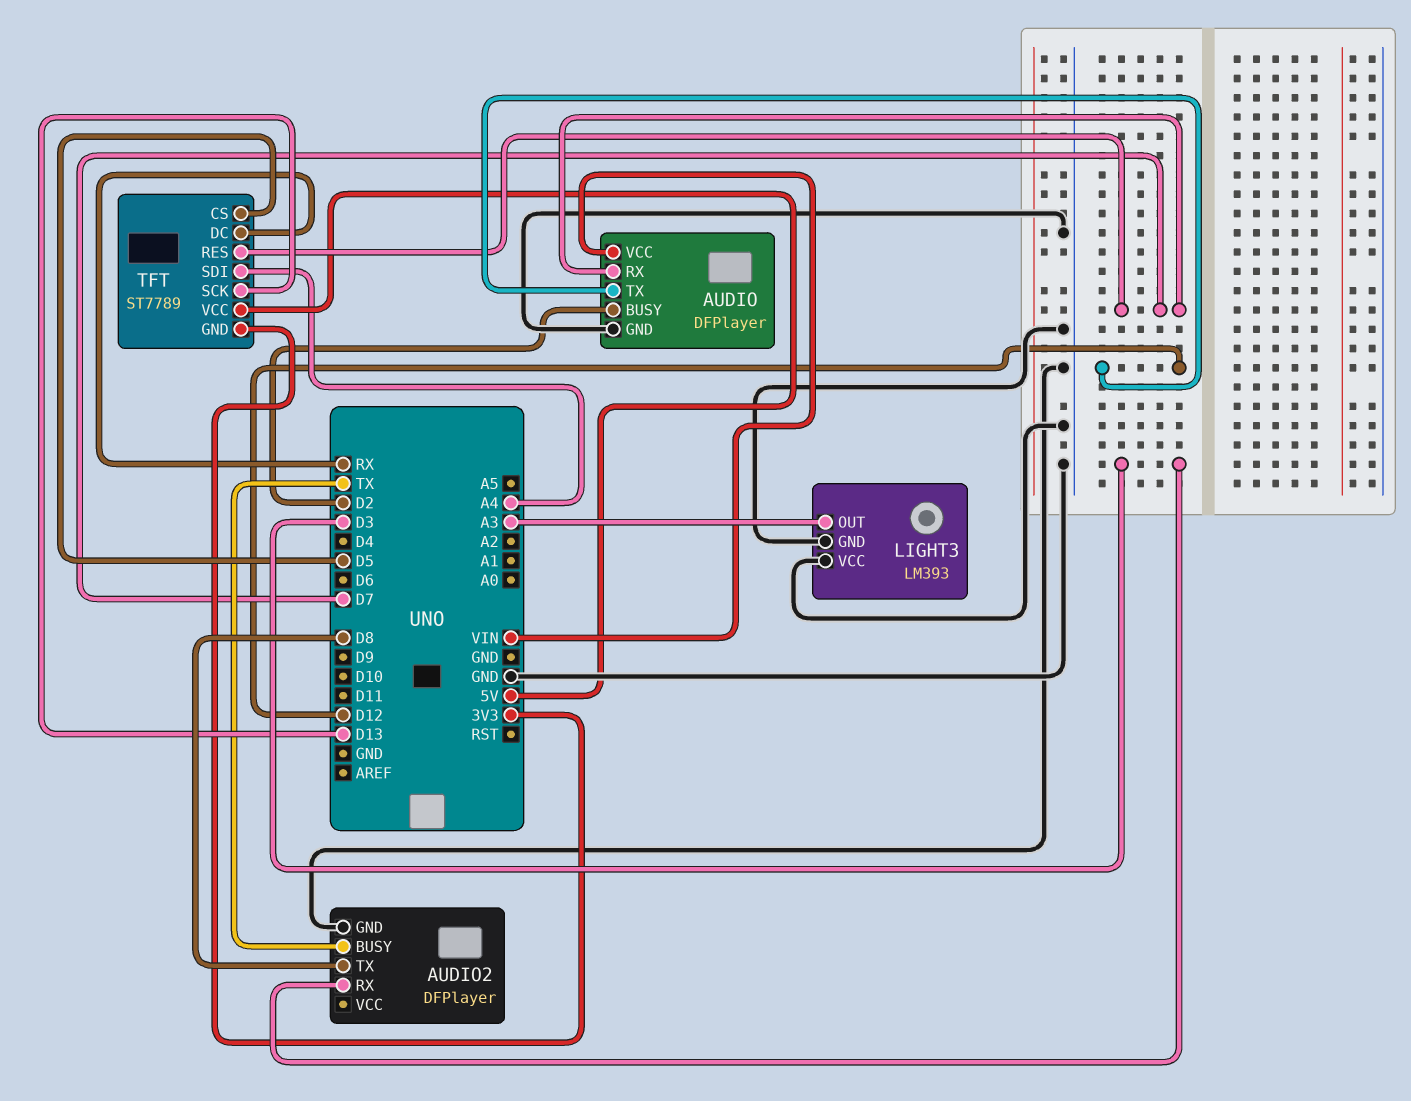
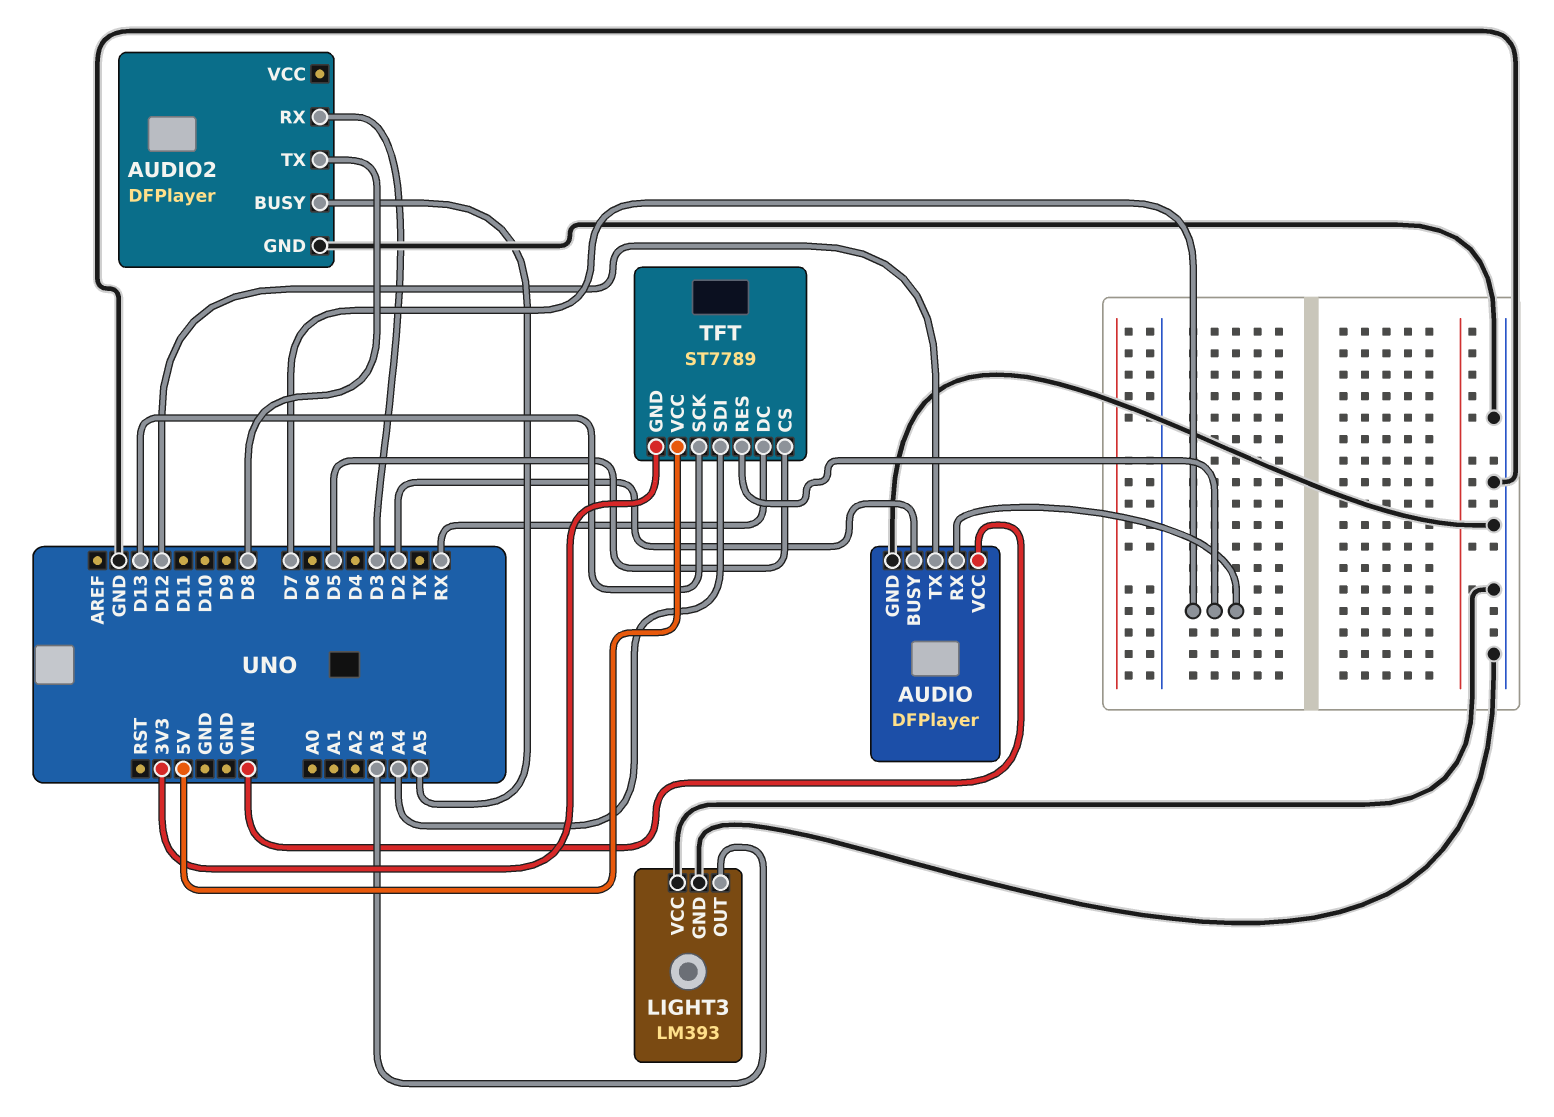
AUDIO2 pin BUSY: TX -> A5

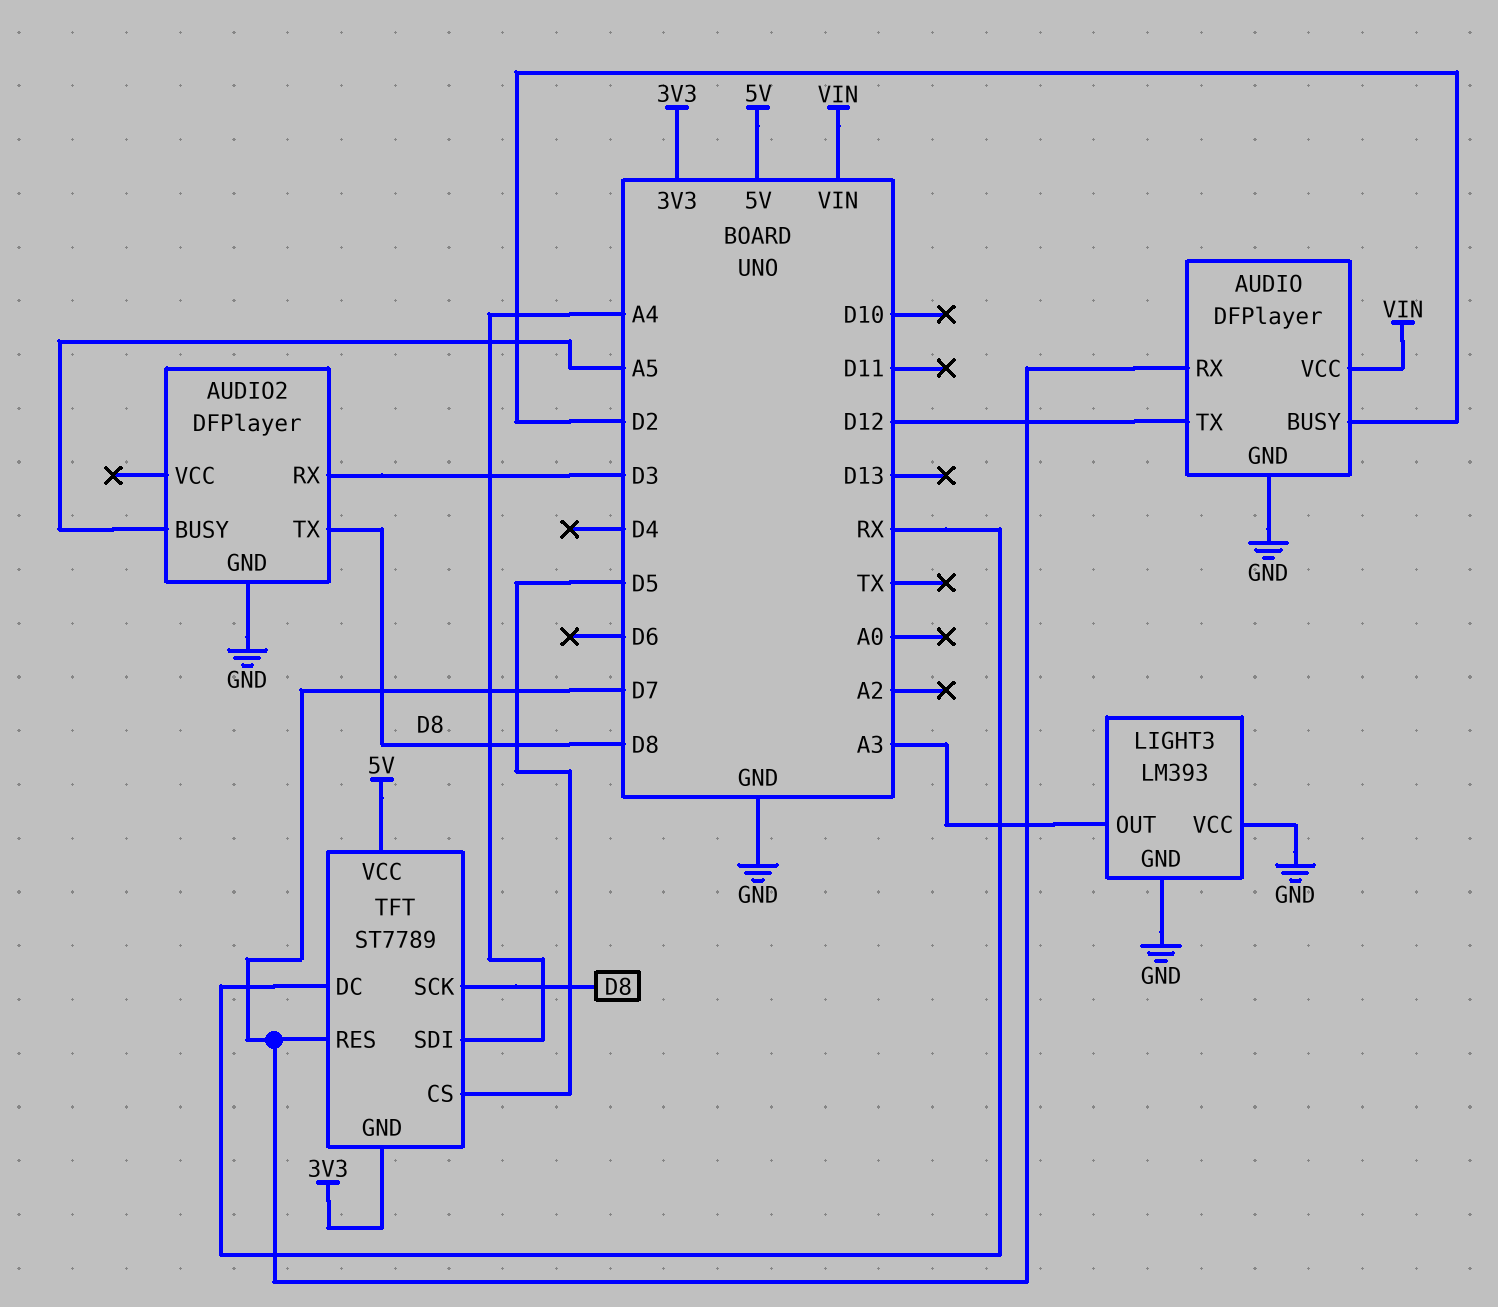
TFT pin SCK: D13 -> D8

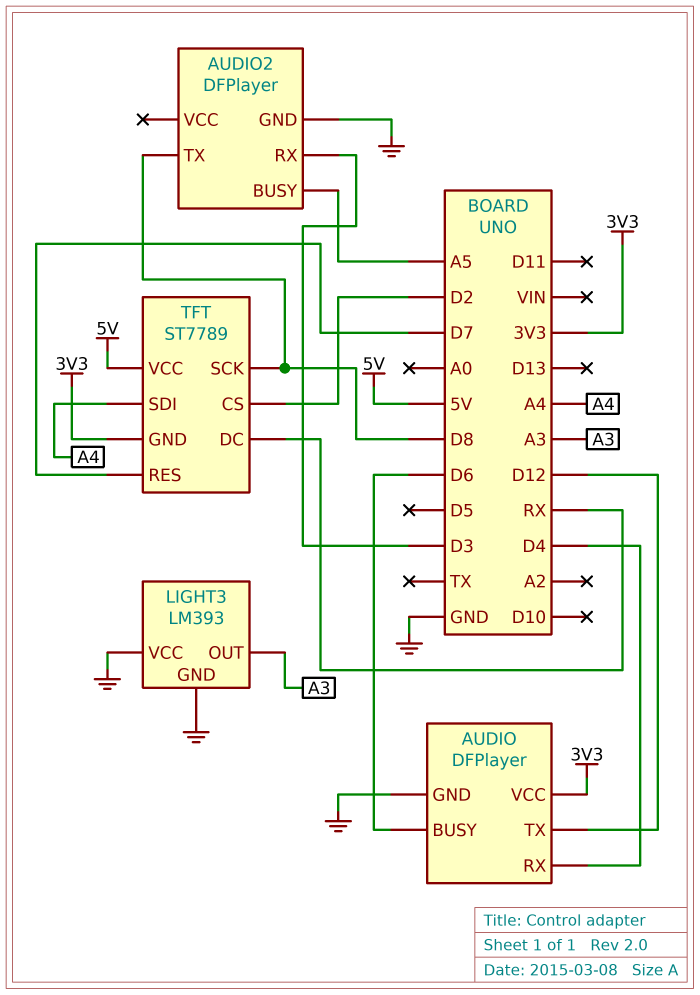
AUDIO pin BUSY: D2 -> D6
AUDIO pin RX: D7 -> D4
AUDIO pin VCC: VIN -> 3V3
TFT pin CS: D5 -> D2

